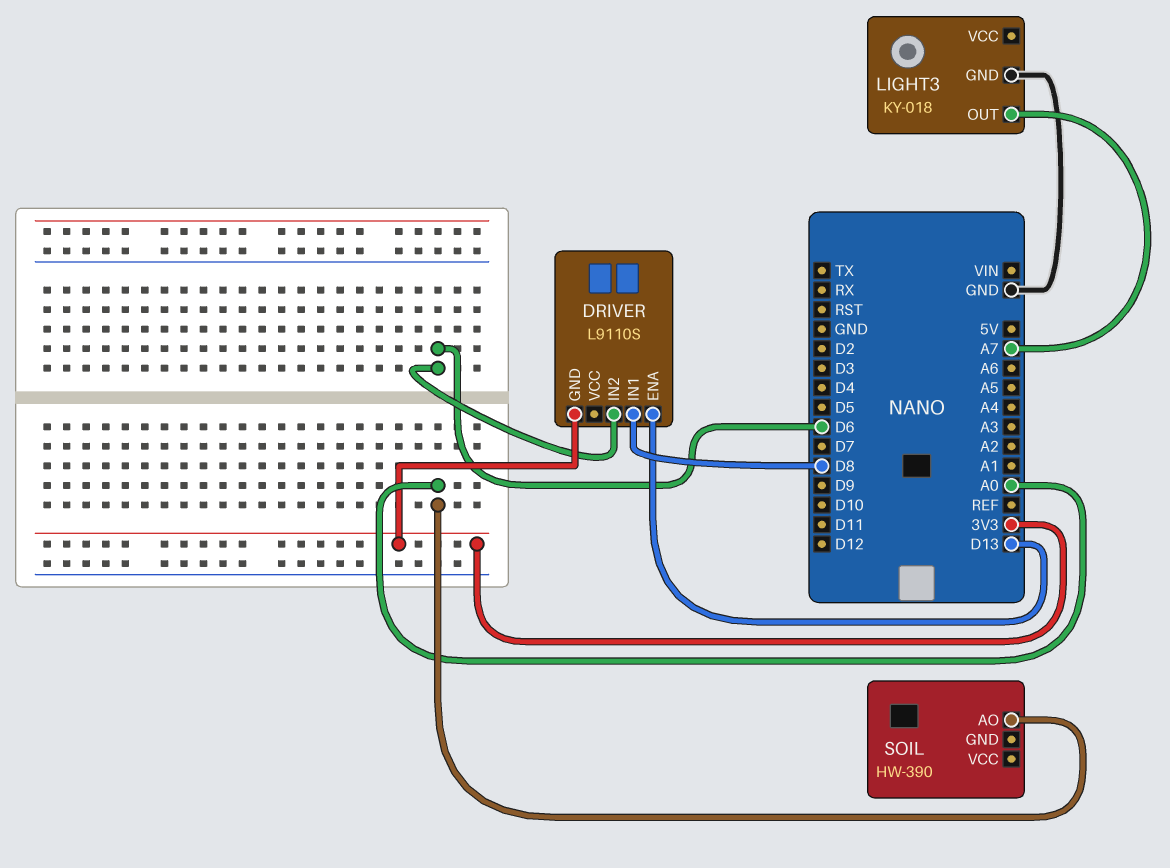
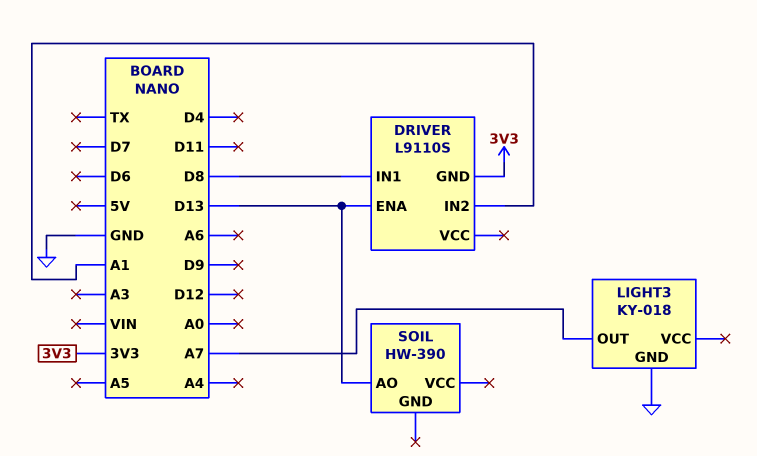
DRIVER pin IN2: D6 -> A1
SOIL pin AO: A0 -> D13

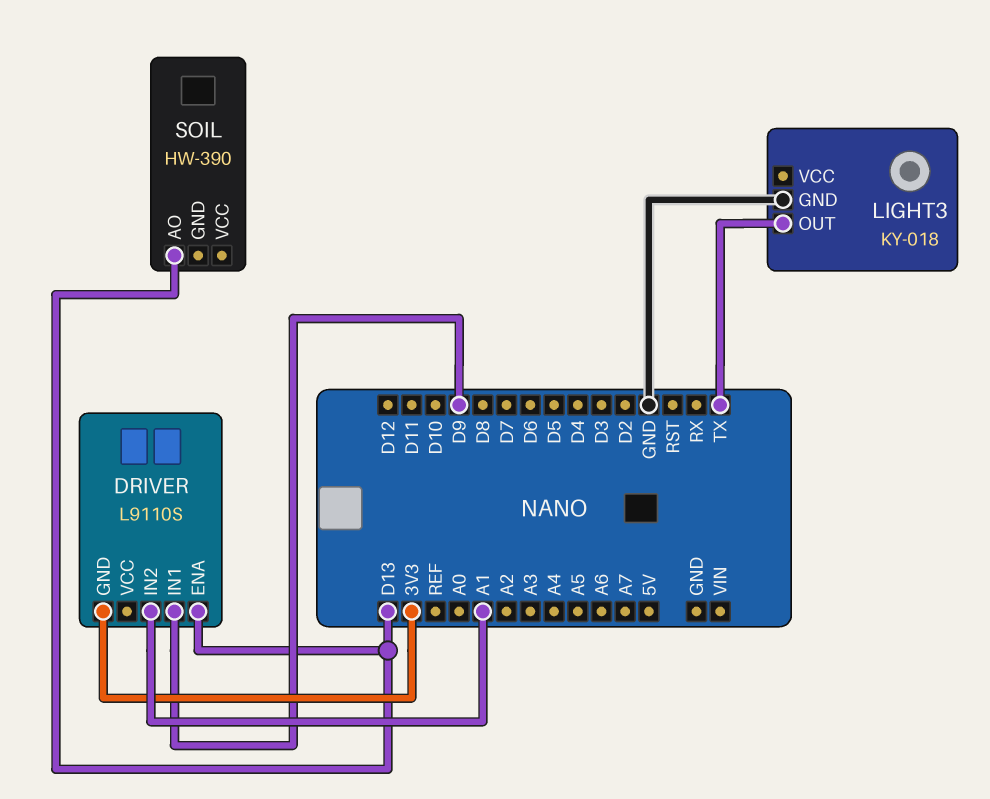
DRIVER pin IN1: D8 -> D9
LIGHT3 pin OUT: A7 -> TX

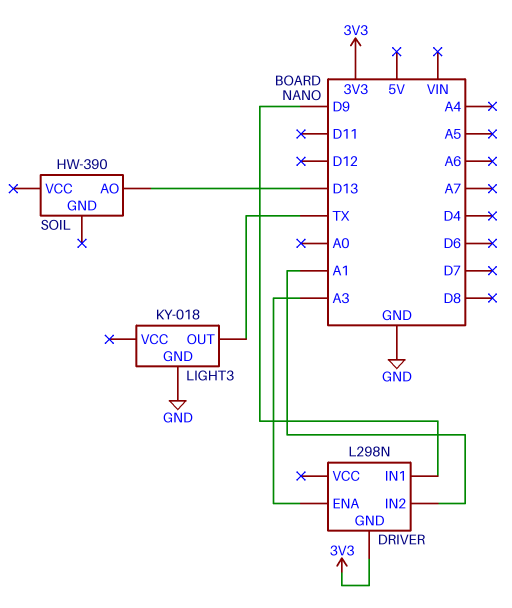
DRIVER: L9110S -> L298N
DRIVER pin ENA: D13 -> A3

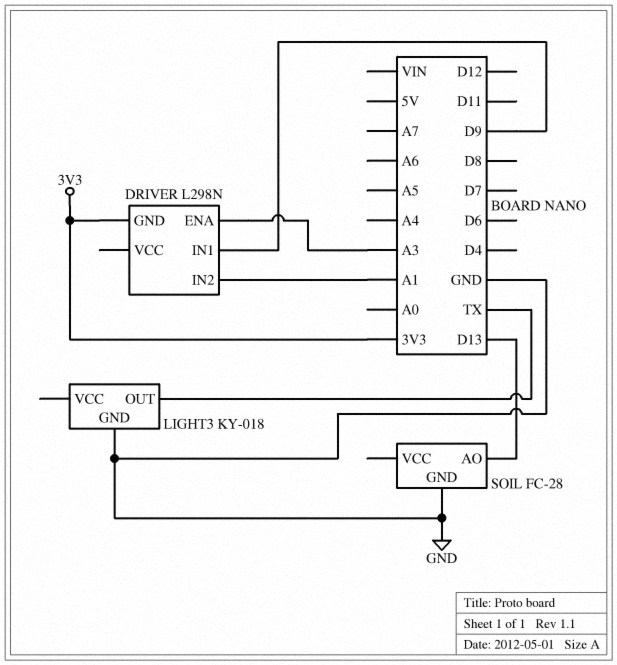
SOIL: HW-390 -> FC-28
SOIL pin GND: none -> GND

